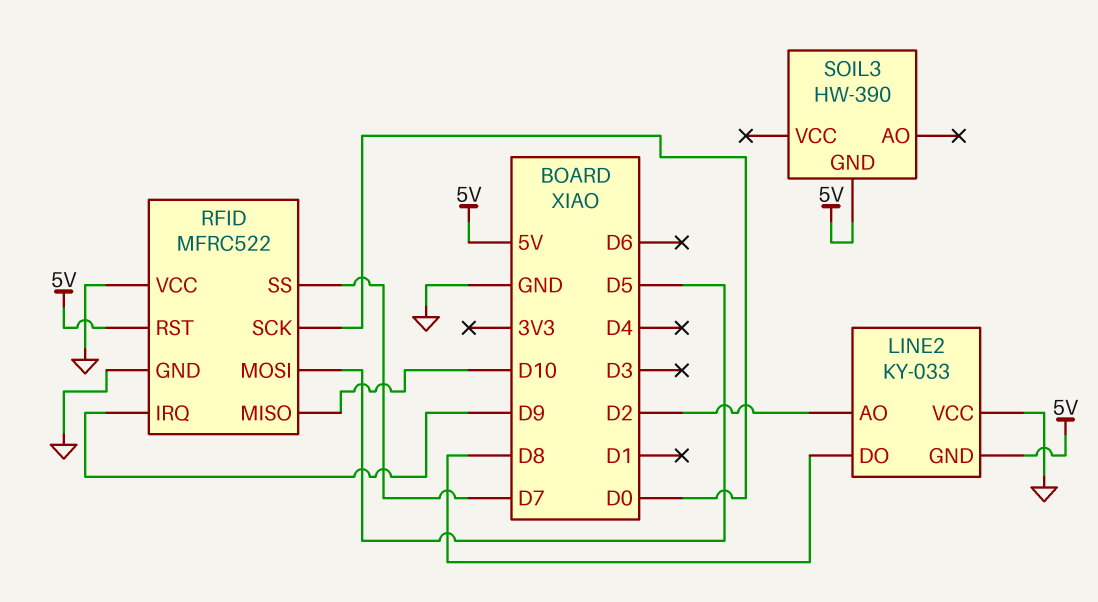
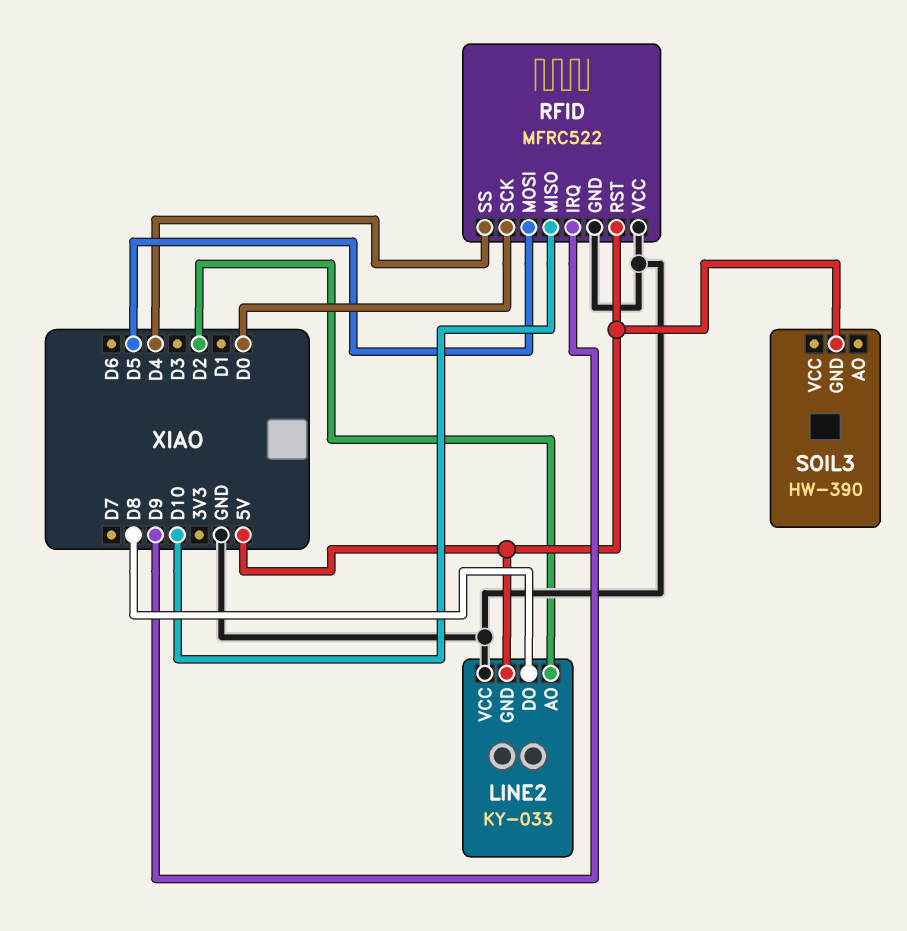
RFID pin SS: D7 -> D4

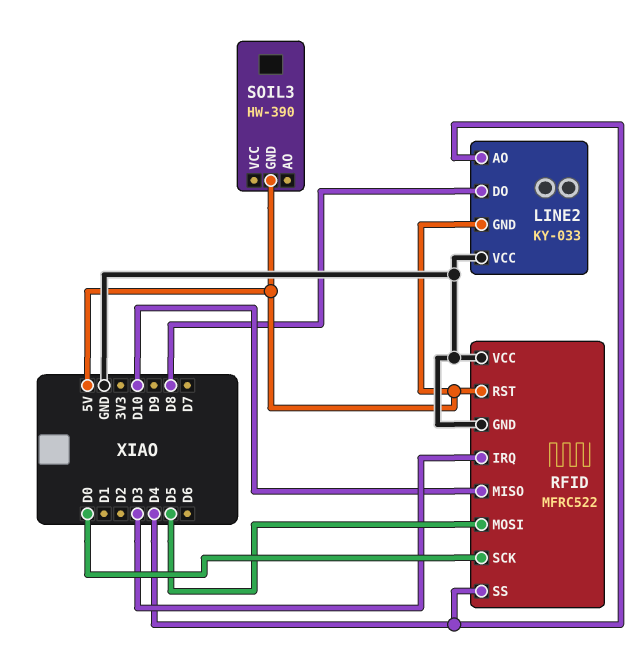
LINE2 pin AO: D2 -> D4
RFID pin IRQ: D9 -> D3

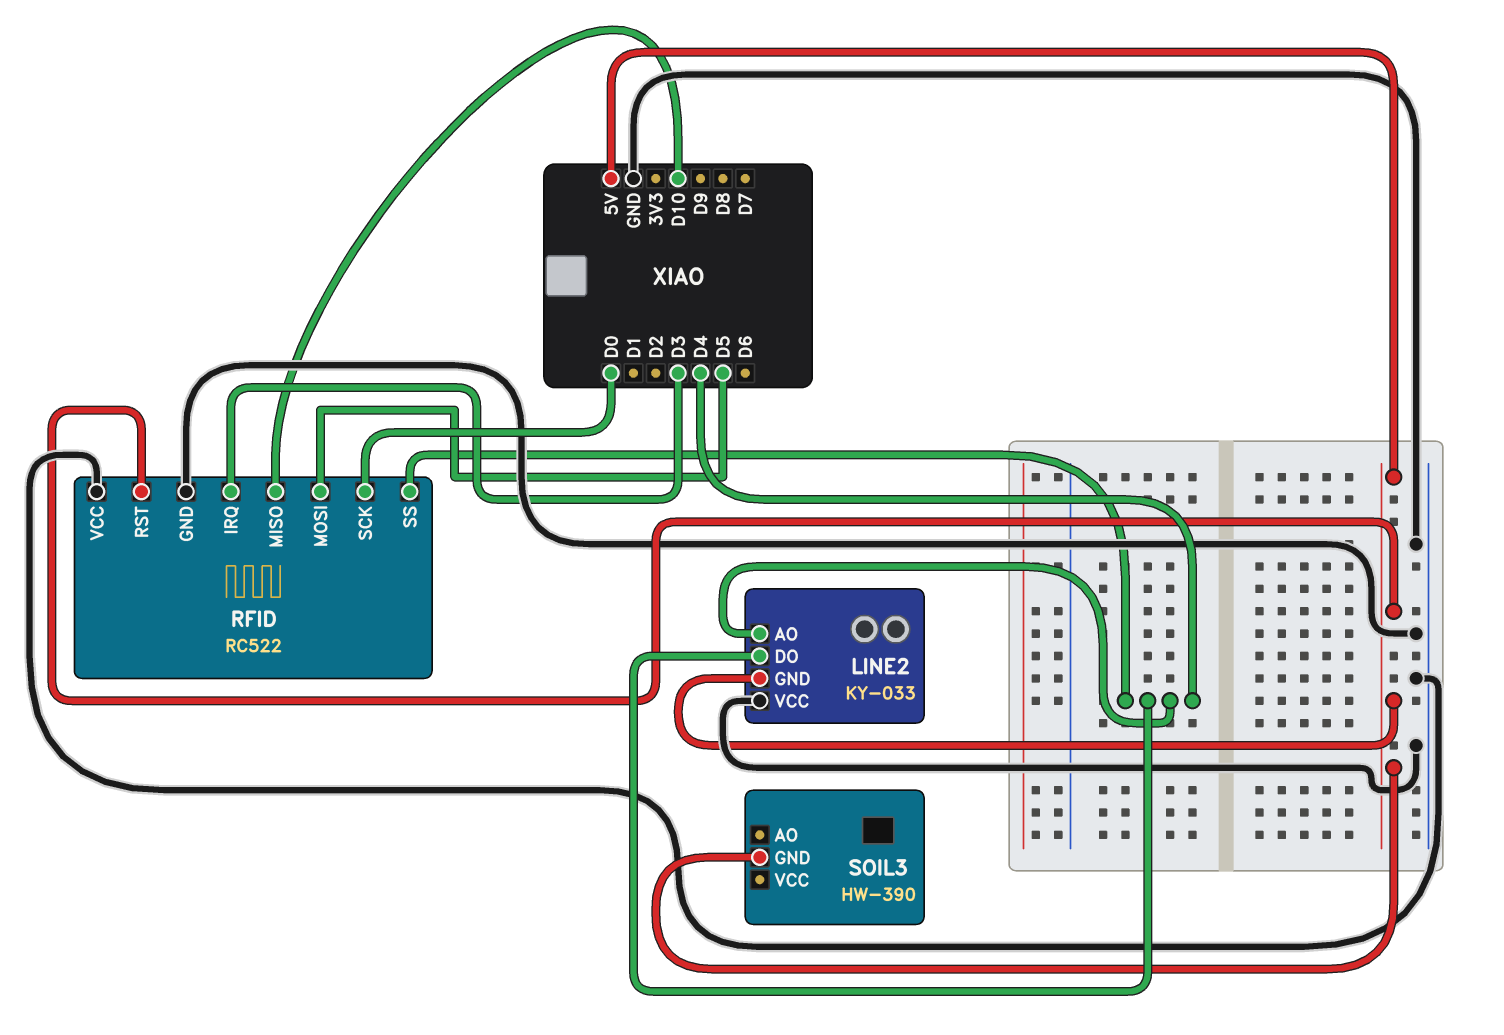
LINE2 pin DO: D8 -> D4
RFID: MFRC522 -> RC522

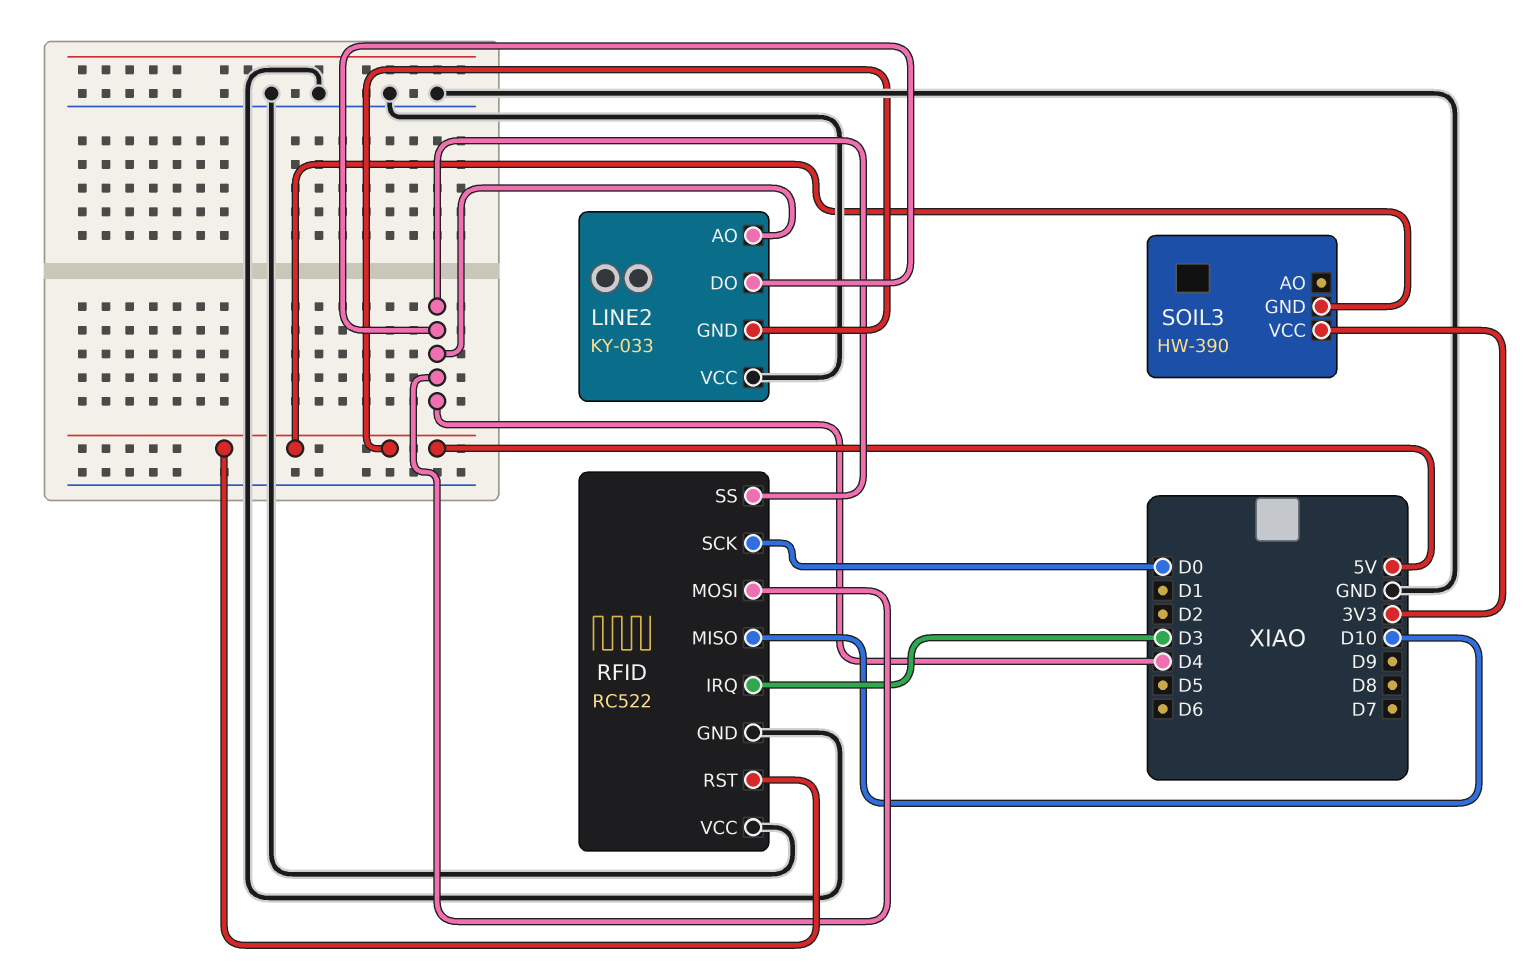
RFID pin MOSI: D5 -> D4
SOIL3 pin VCC: none -> 3V3

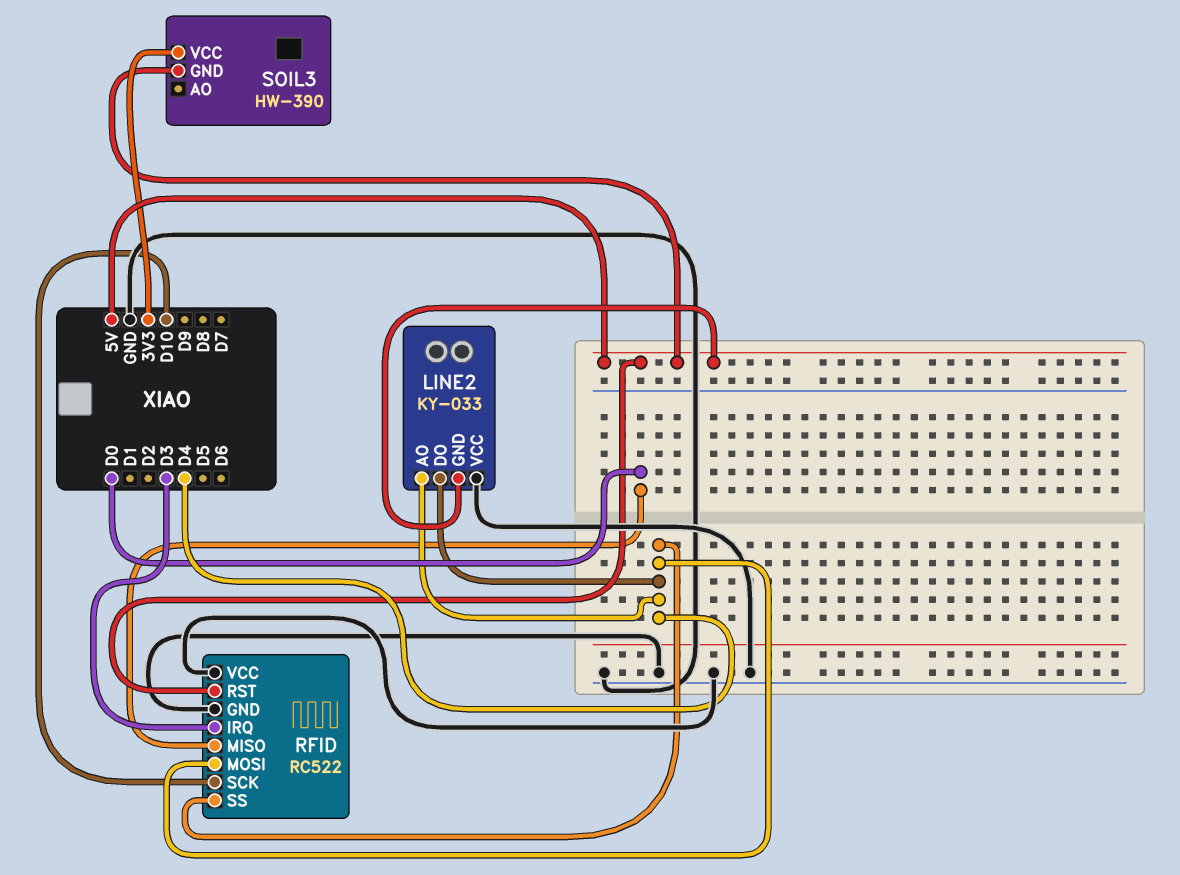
RFID pin MISO: D10 -> D0
RFID pin SCK: D0 -> D10

